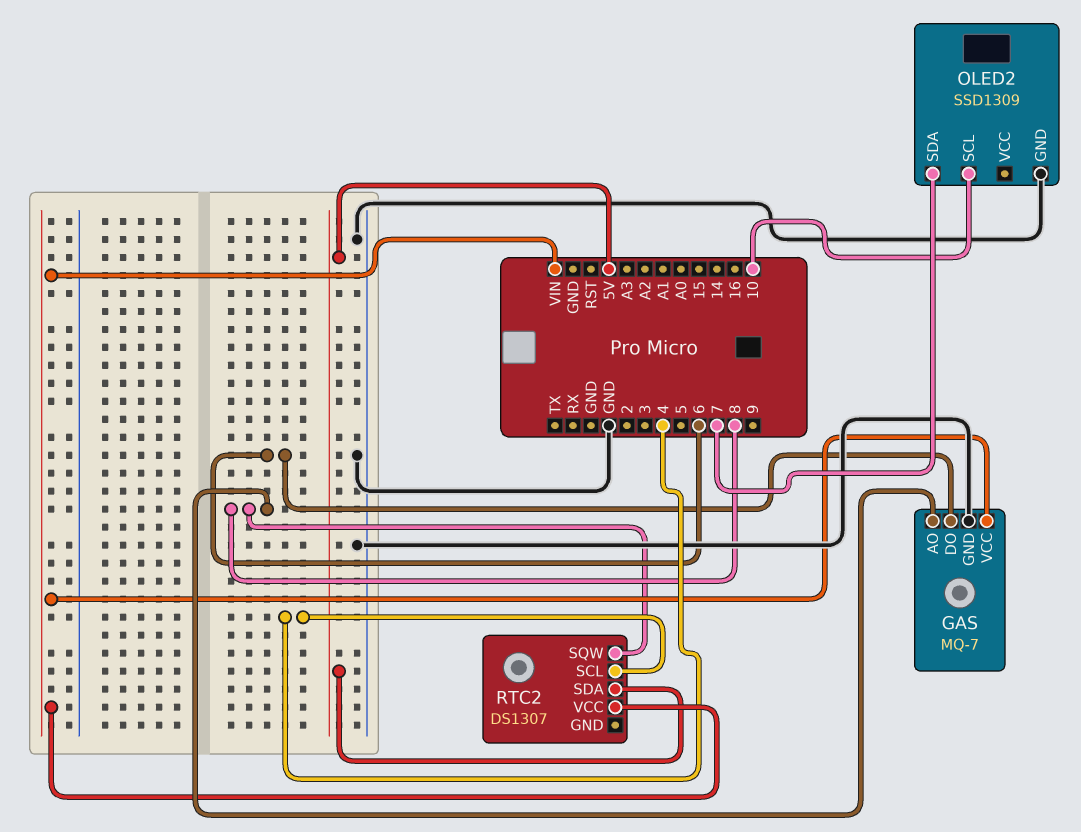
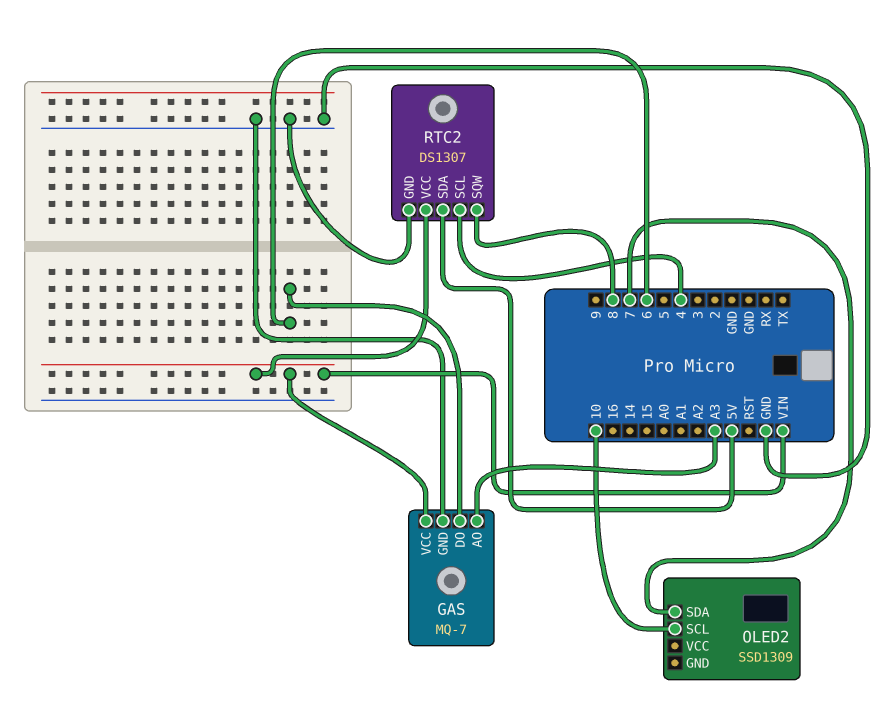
GAS pin AO: 8 -> A3
OLED2 pin GND: GND -> none
RTC2 pin GND: none -> GND

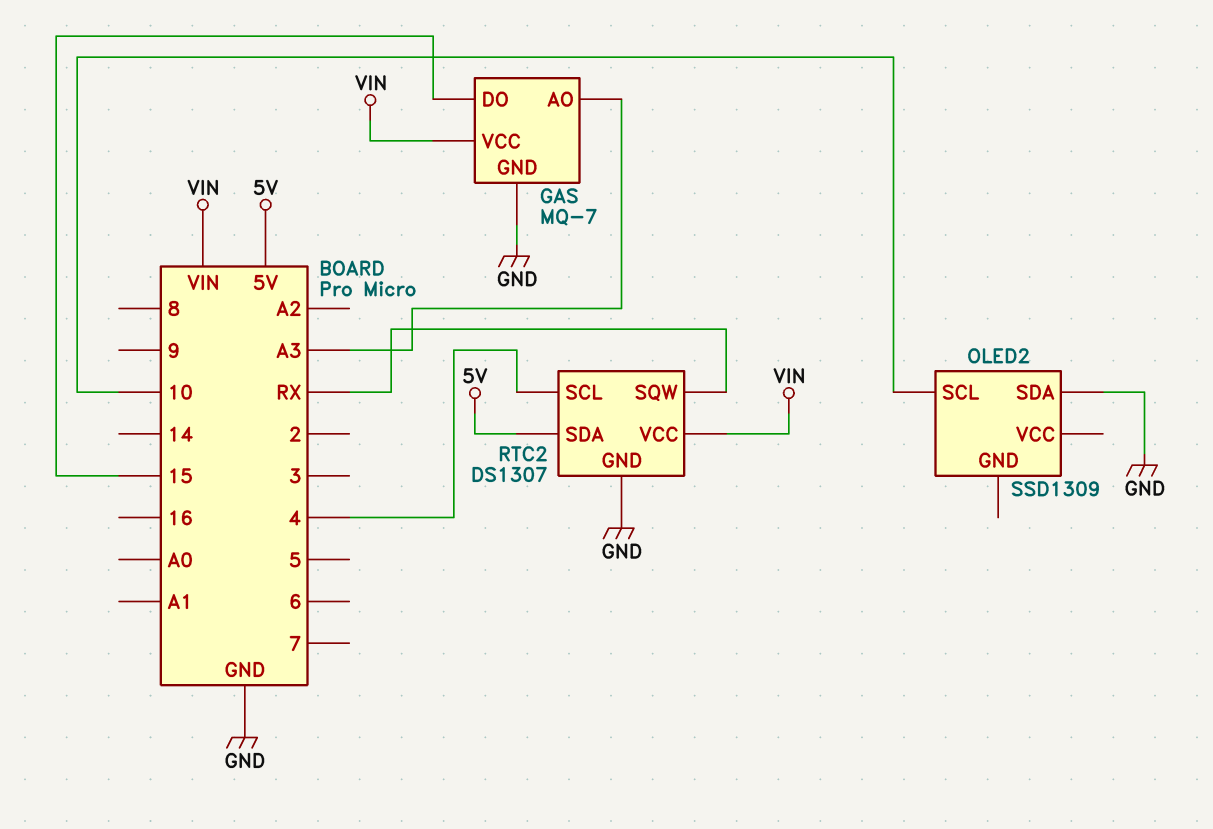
GAS pin DO: 6 -> 15
OLED2 pin SDA: 7 -> GND
RTC2 pin SQW: 8 -> RX

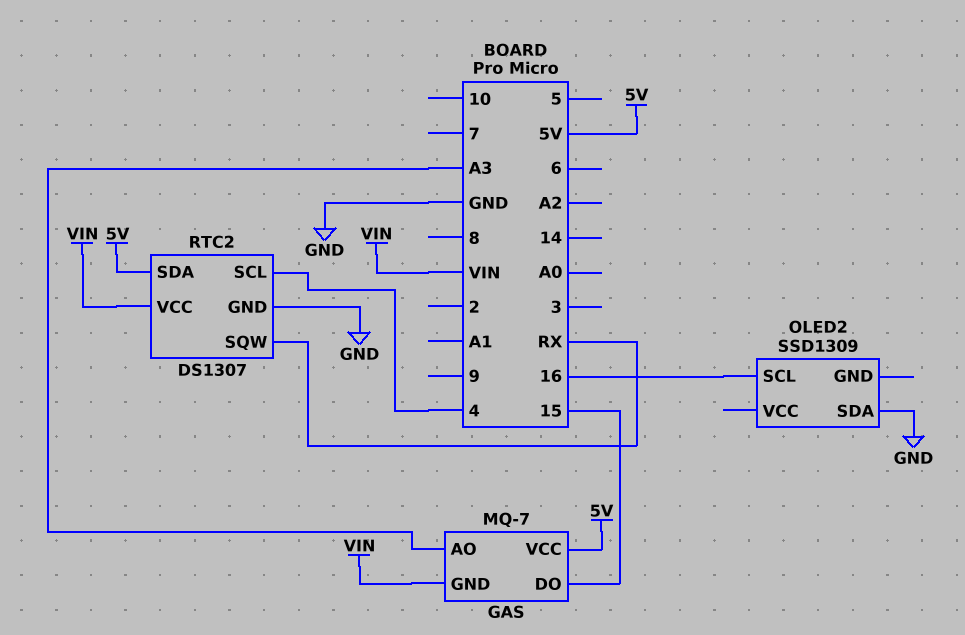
GAS pin GND: GND -> VIN
GAS pin VCC: VIN -> 5V
OLED2 pin SCL: 10 -> 16

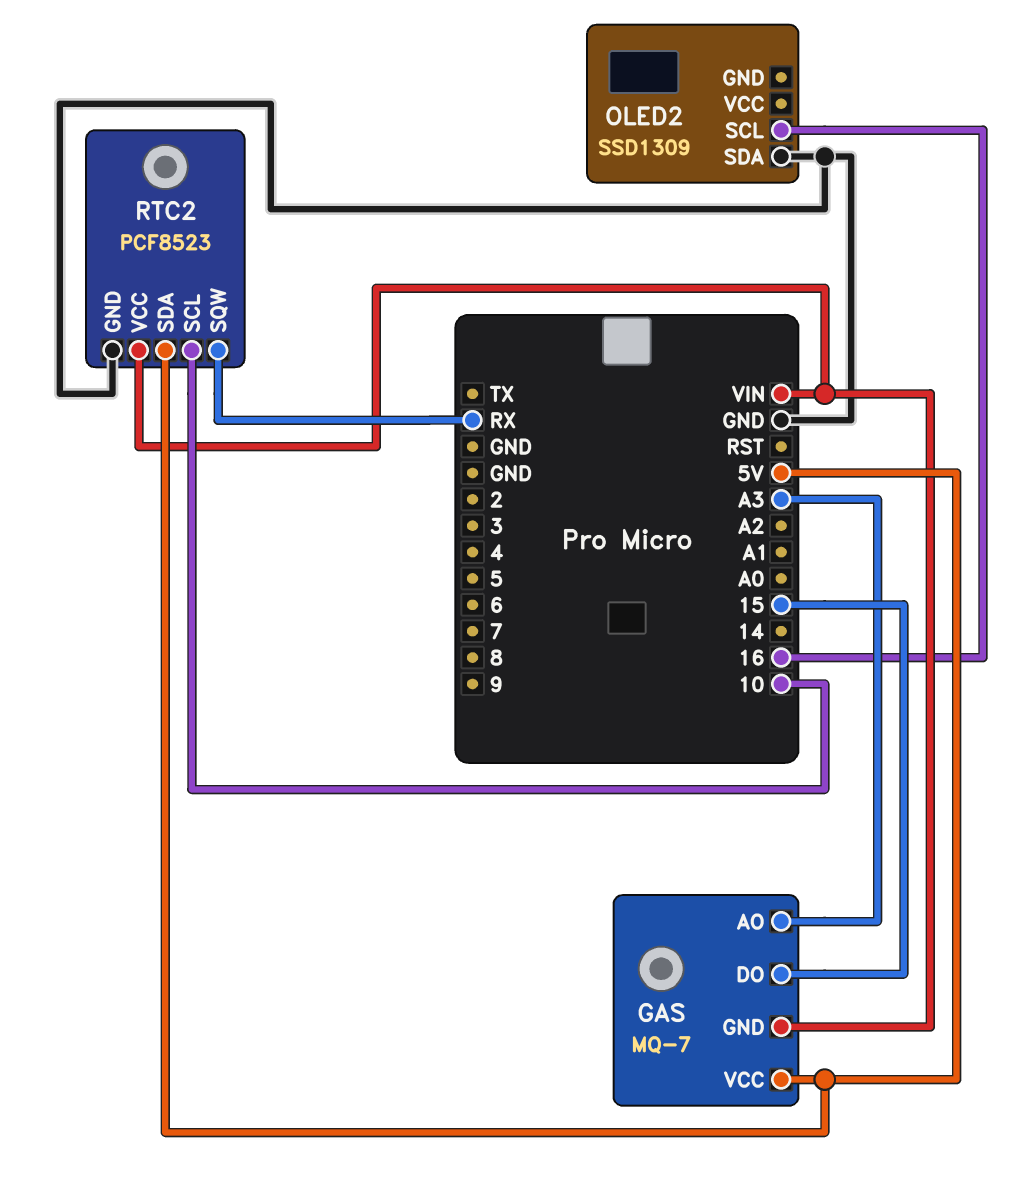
RTC2: DS1307 -> PCF8523
RTC2 pin SCL: 4 -> 10

